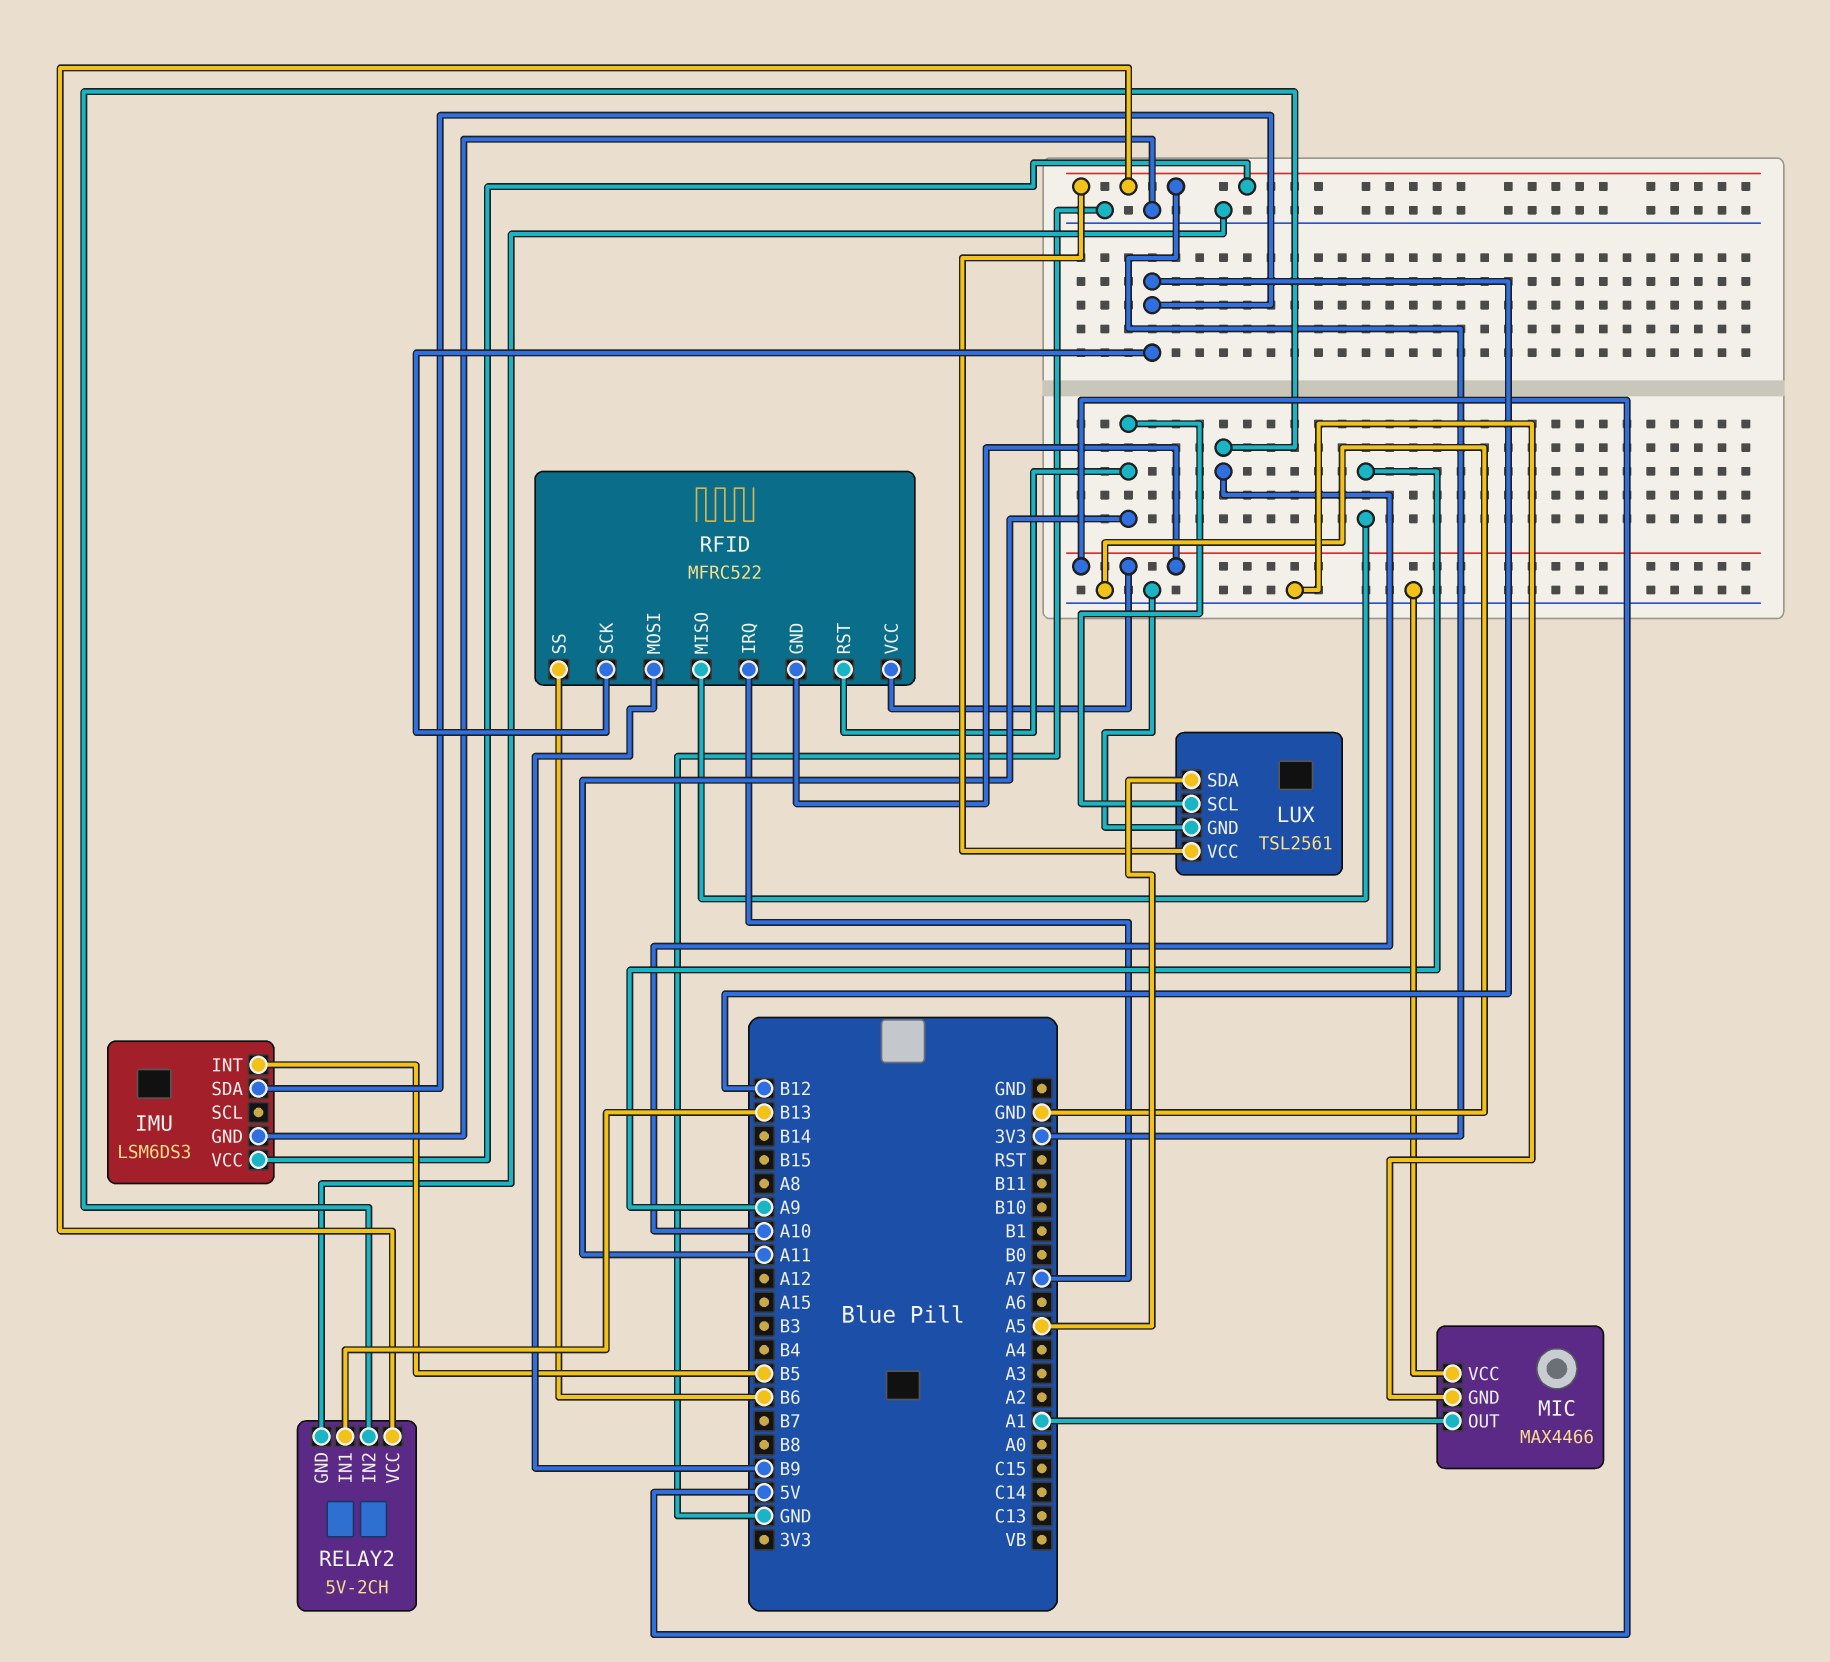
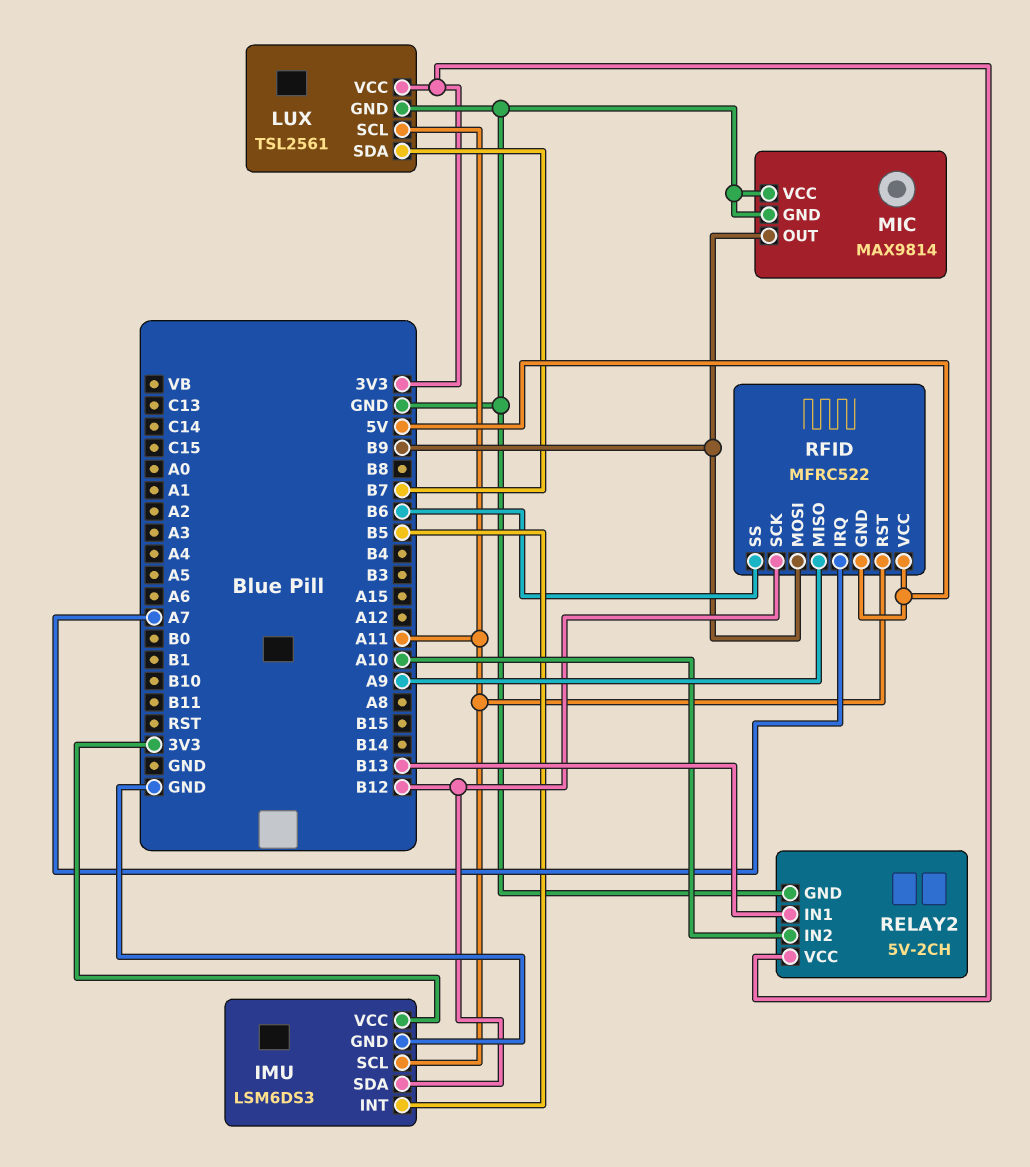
IMU pin SCL: none -> A11
LUX pin SDA: A5 -> B7
MIC: MAX4466 -> MAX9814
MIC pin OUT: A1 -> B9

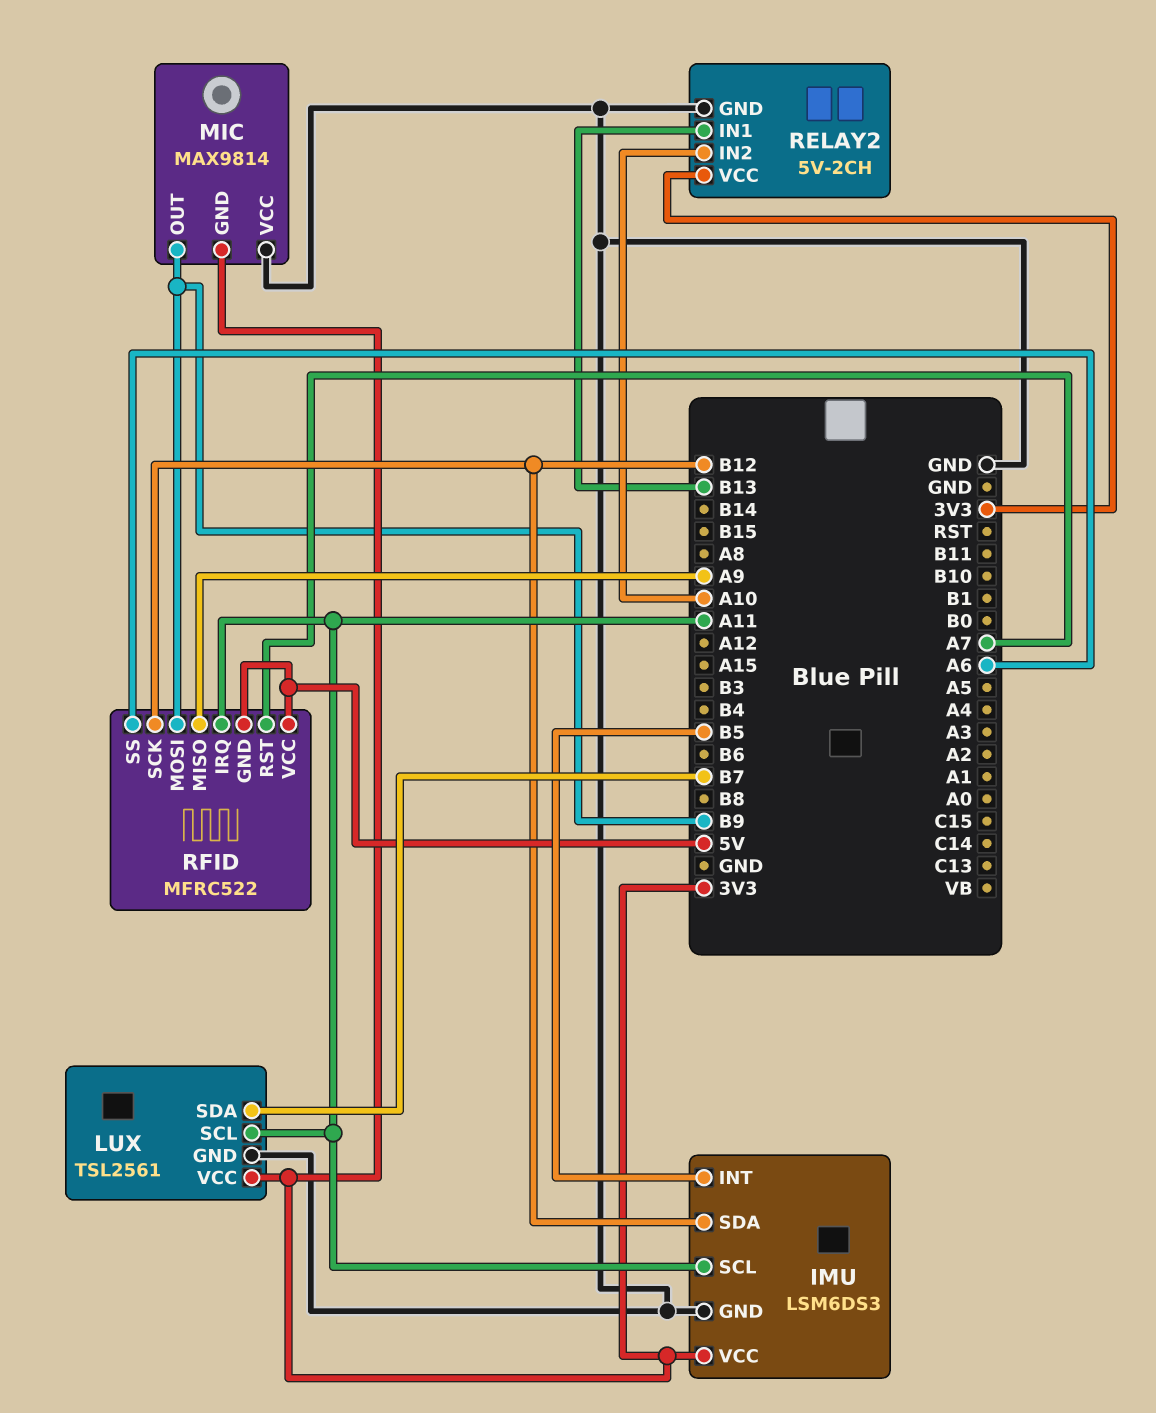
MIC pin GND: GND -> 3V3
RFID pin IRQ: A7 -> A11
RFID pin RST: A11 -> A7
RFID pin SS: B6 -> A6

